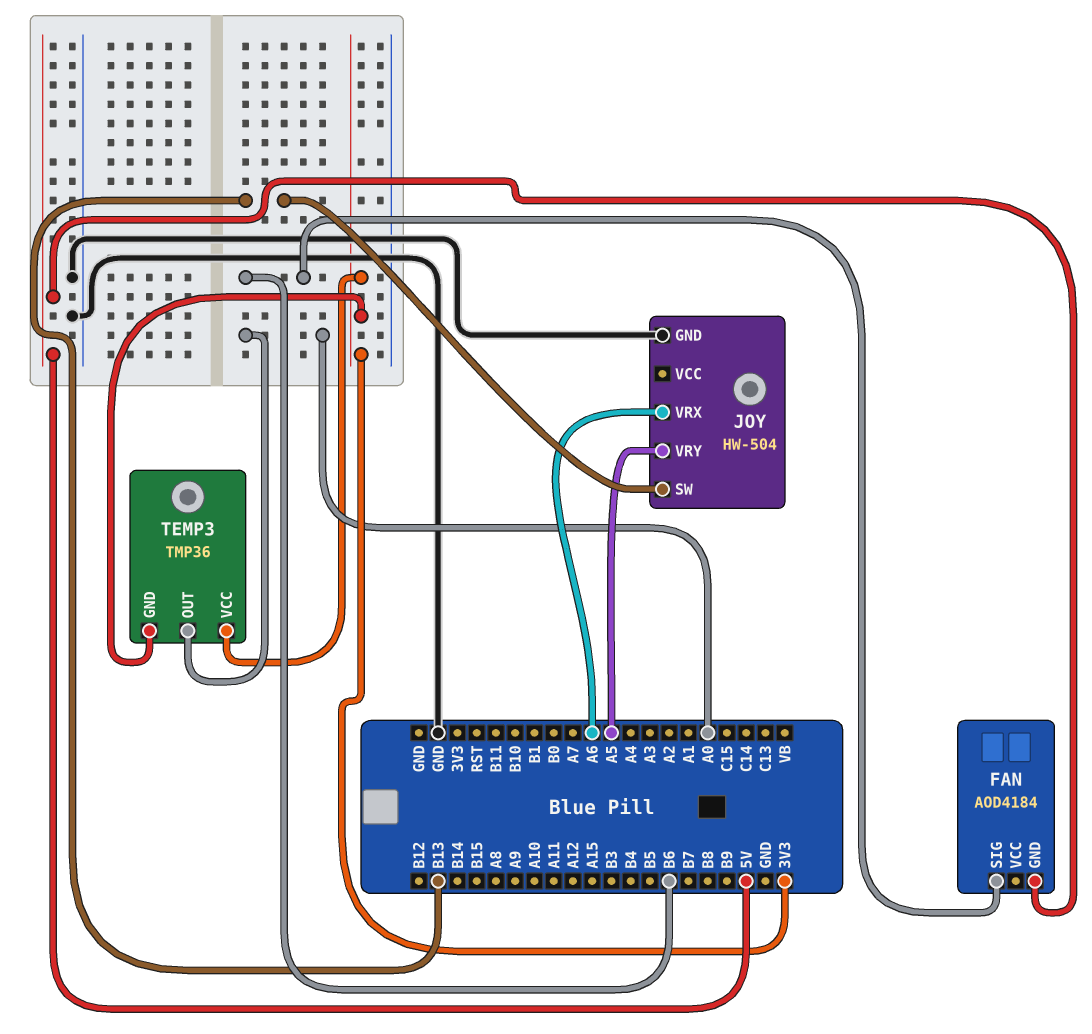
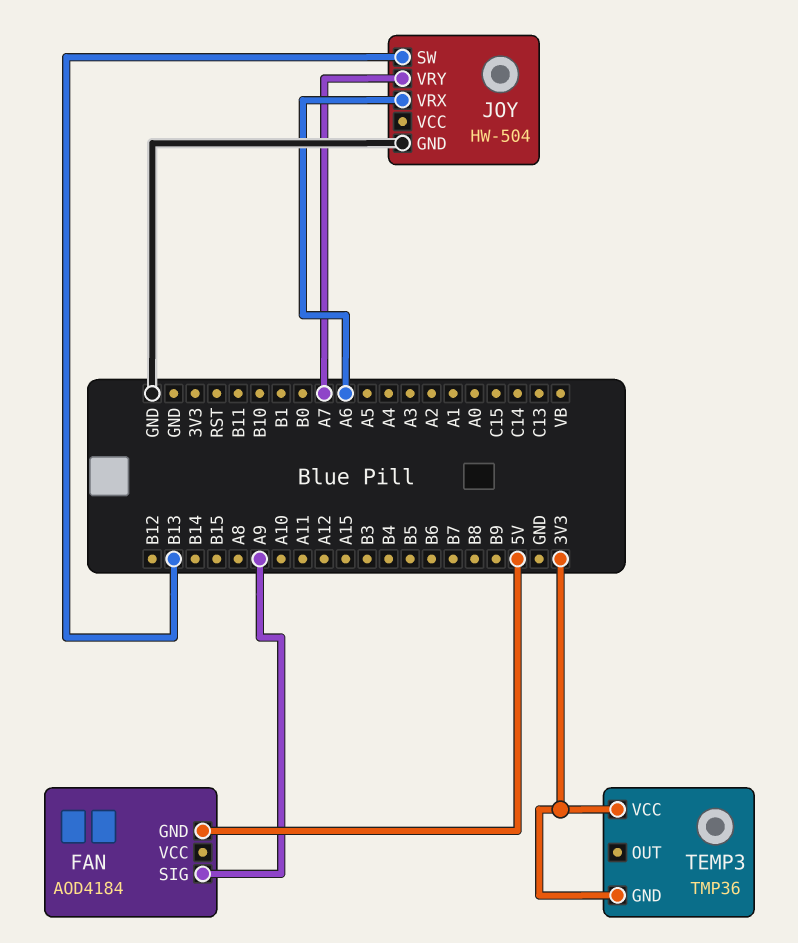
FAN pin SIG: B6 -> A9
JOY pin VRY: A5 -> A7
TEMP3 pin OUT: A0 -> none

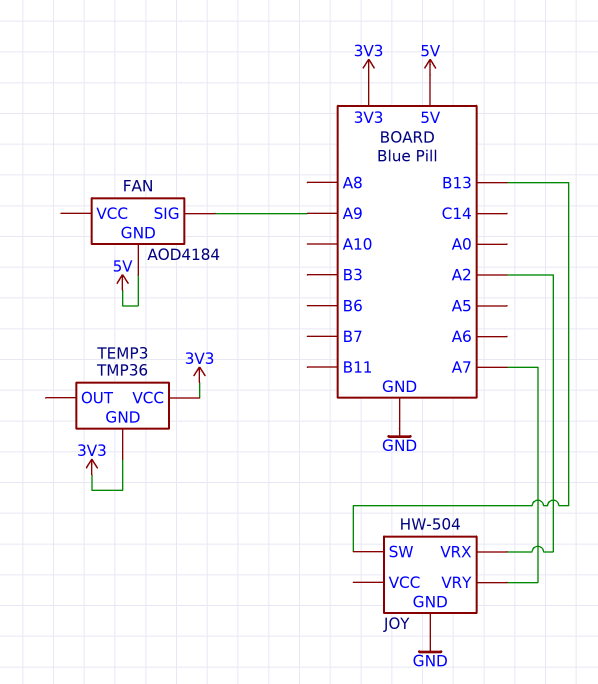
JOY pin VRX: A6 -> A2

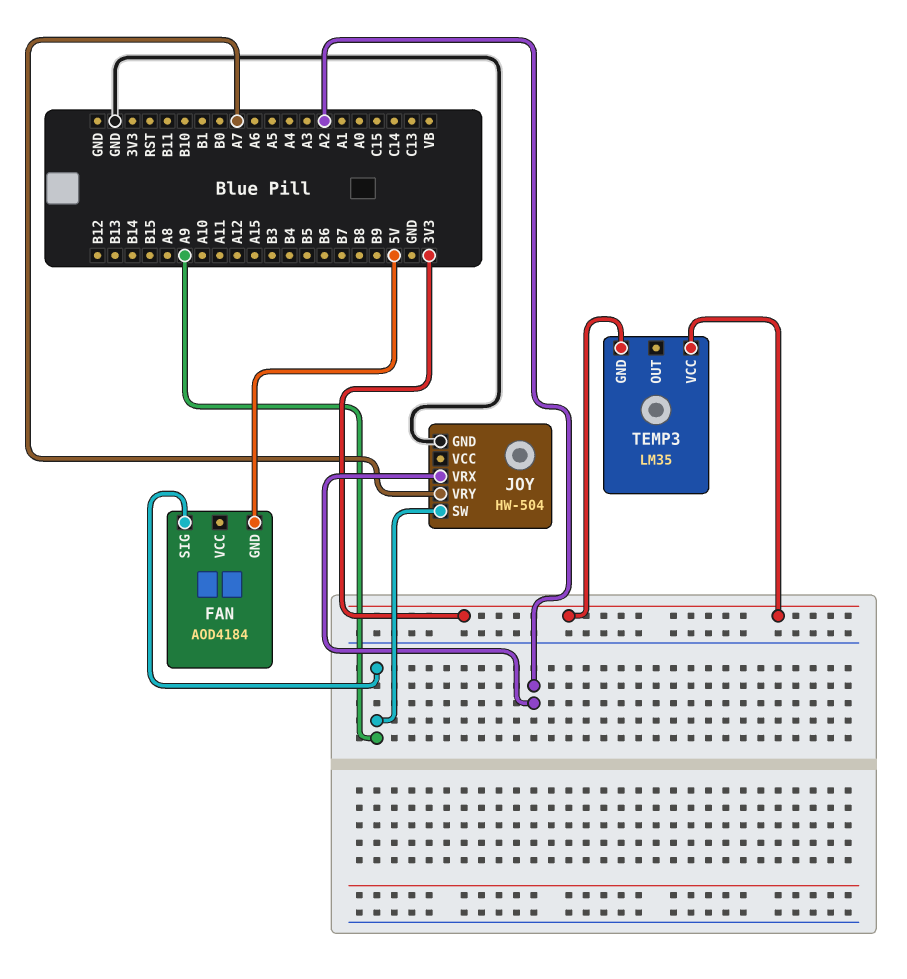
JOY pin SW: B13 -> A9
TEMP3: TMP36 -> LM35

